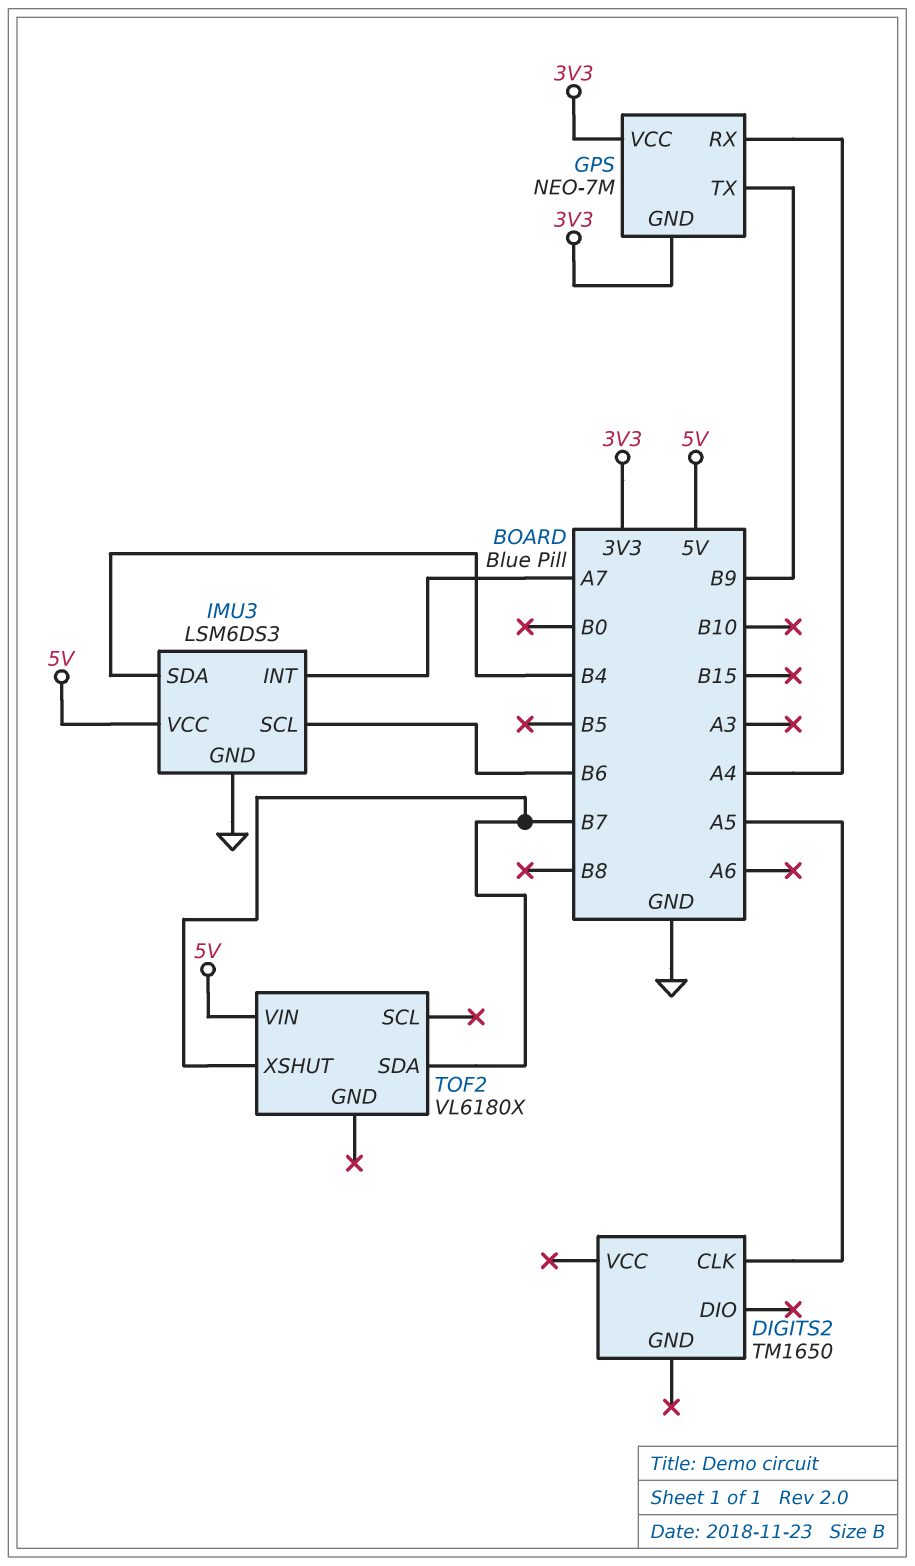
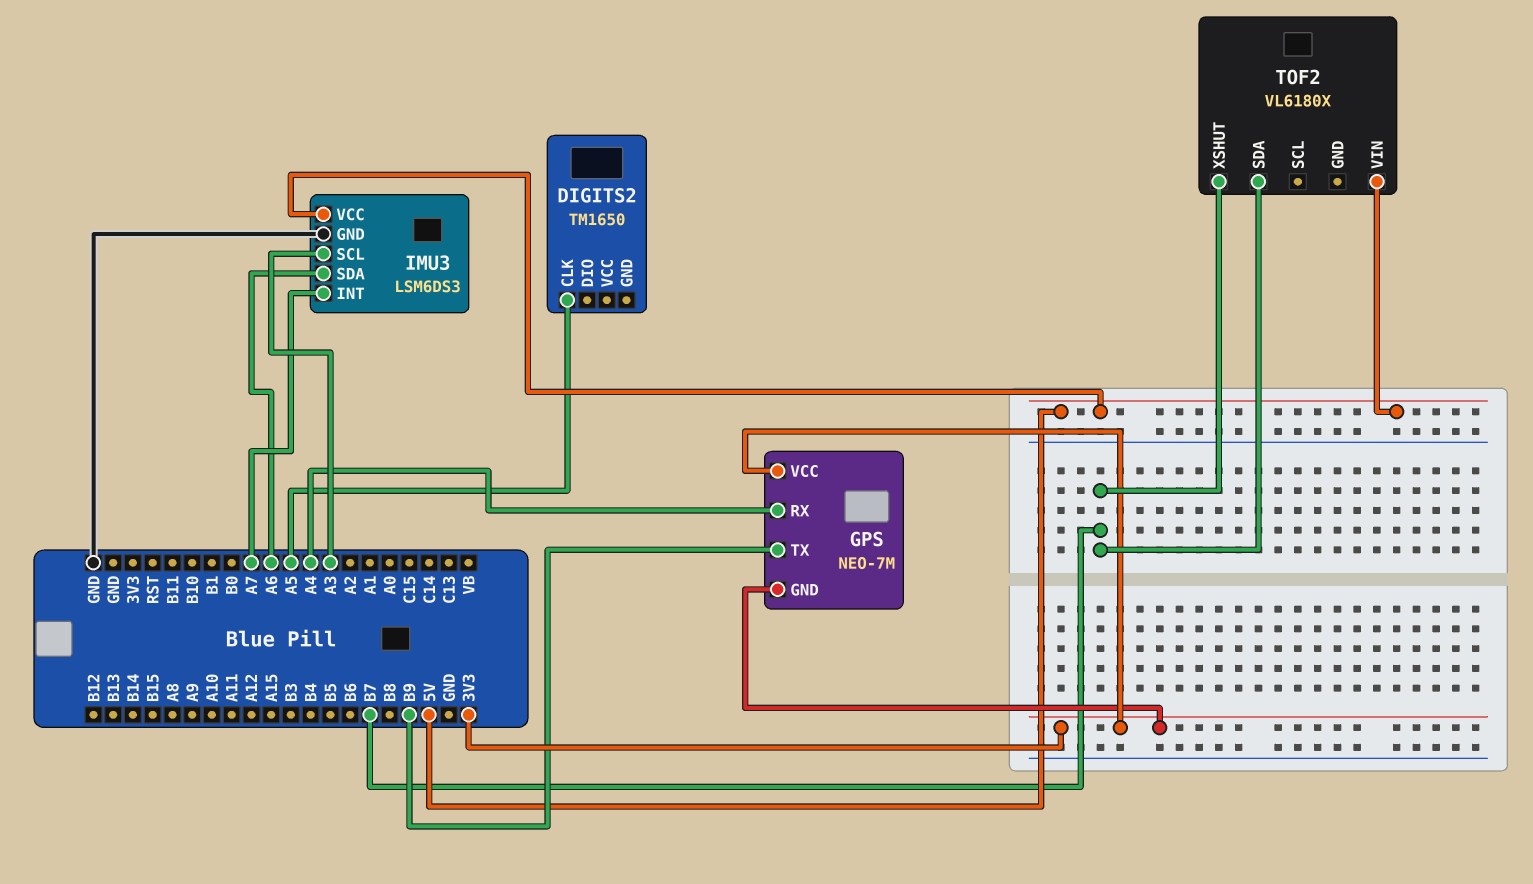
IMU3 pin SCL: B6 -> A3
IMU3 pin SDA: B4 -> A6

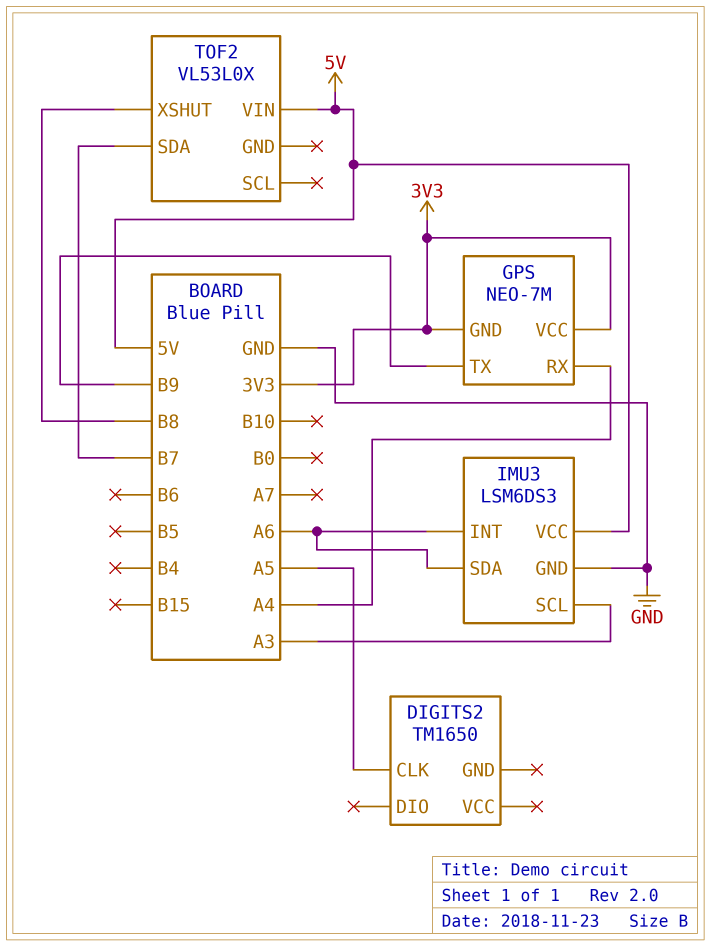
IMU3 pin INT: A7 -> A6
TOF2: VL6180X -> VL53L0X
TOF2 pin XSHUT: B7 -> B8

